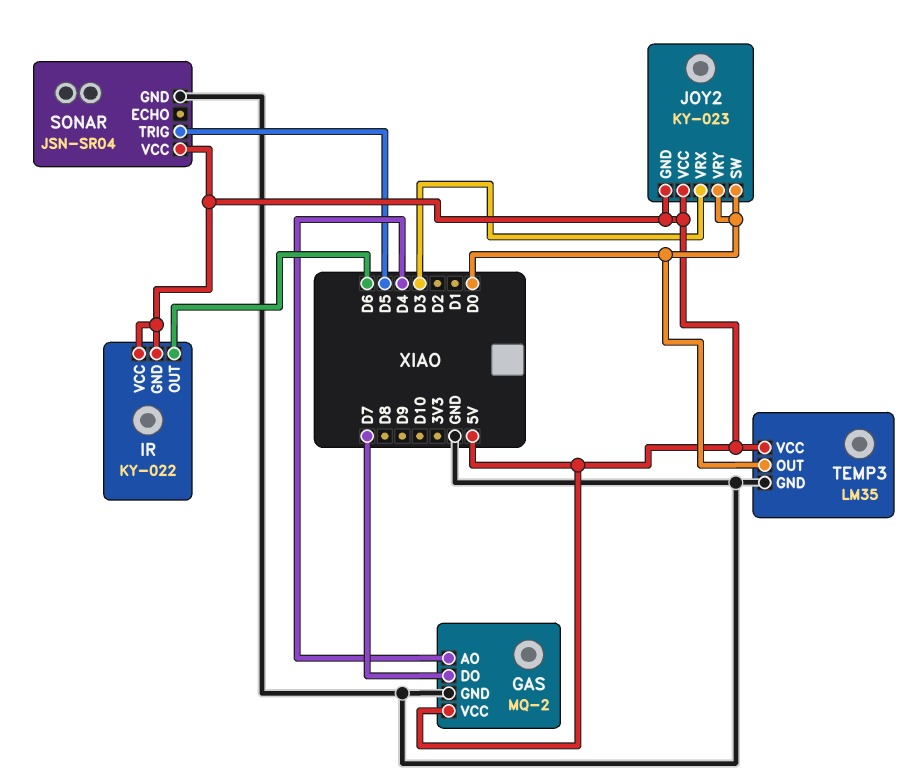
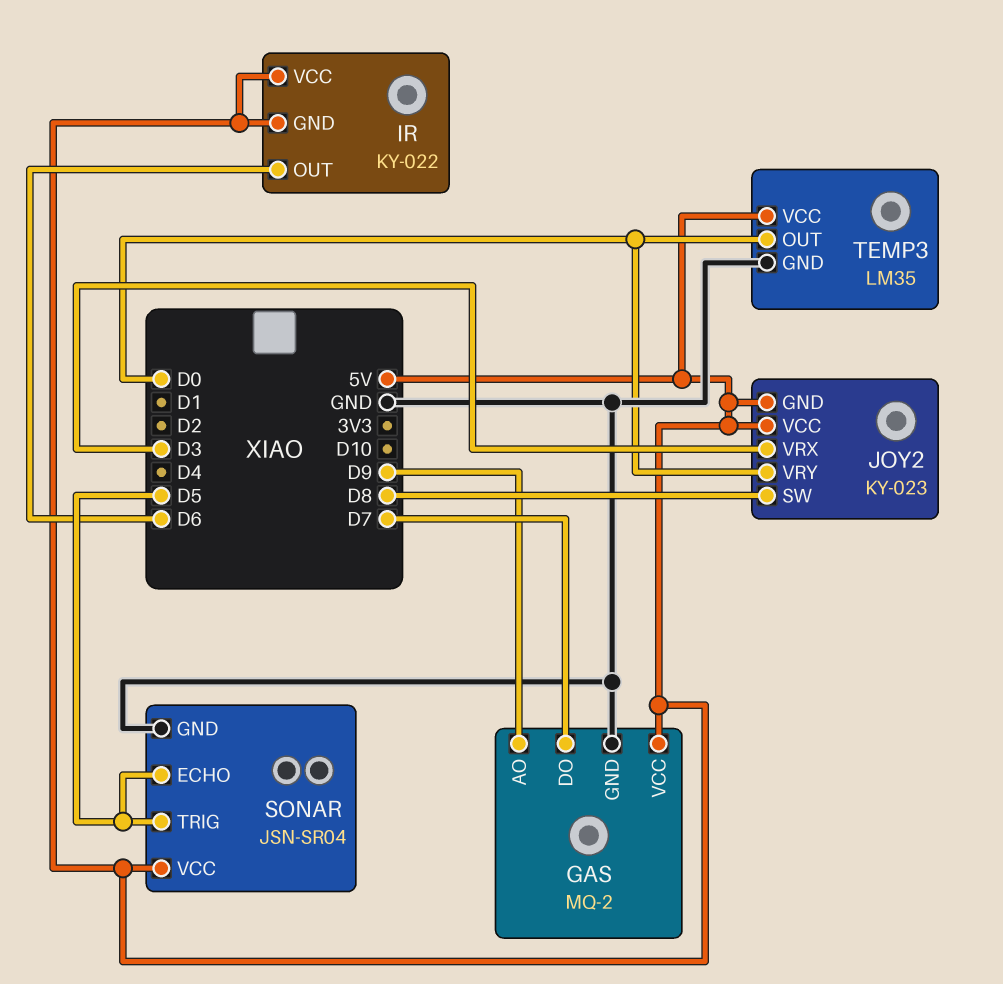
GAS pin AO: D4 -> D9
JOY2 pin SW: D0 -> D8
SONAR pin ECHO: none -> D5

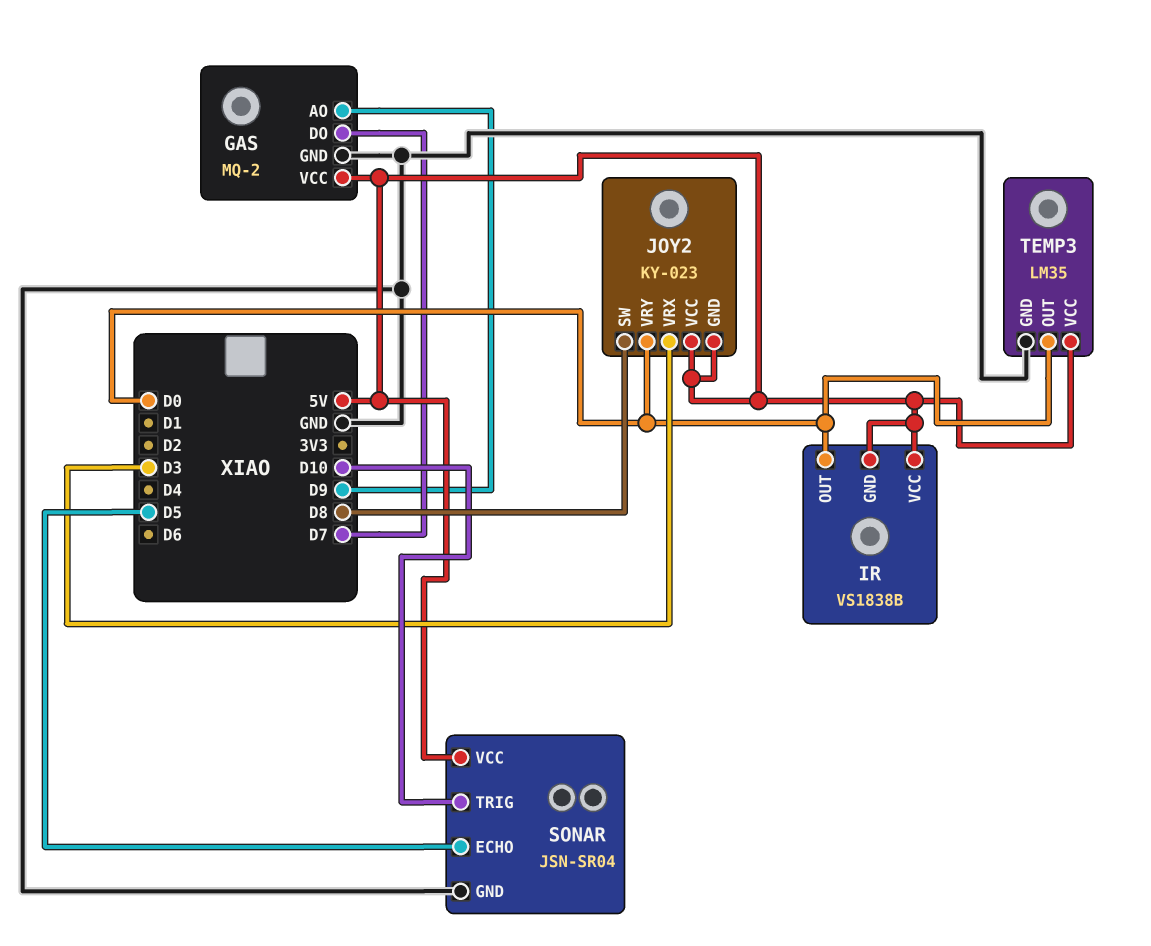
IR: KY-022 -> VS1838B
IR pin OUT: D6 -> D0
SONAR pin TRIG: D5 -> D10

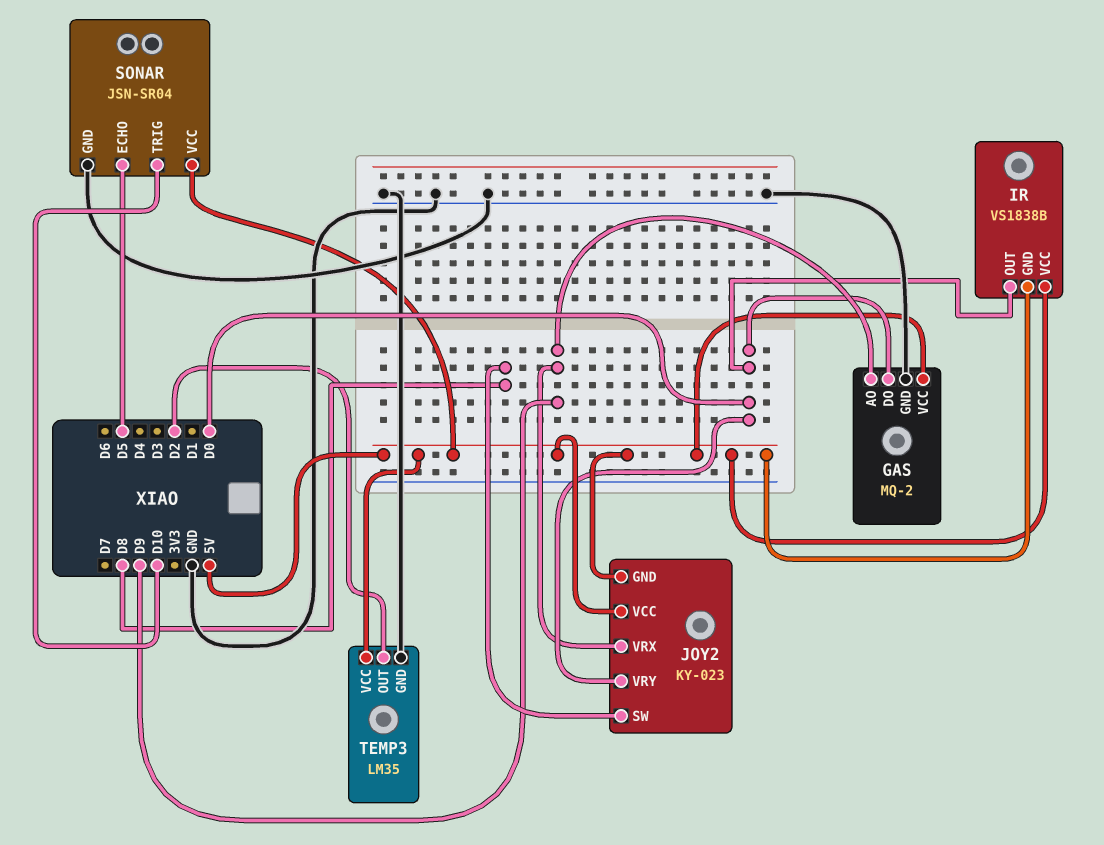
GAS pin DO: D7 -> D0
JOY2 pin VRX: D3 -> D9
TEMP3 pin OUT: D0 -> D2

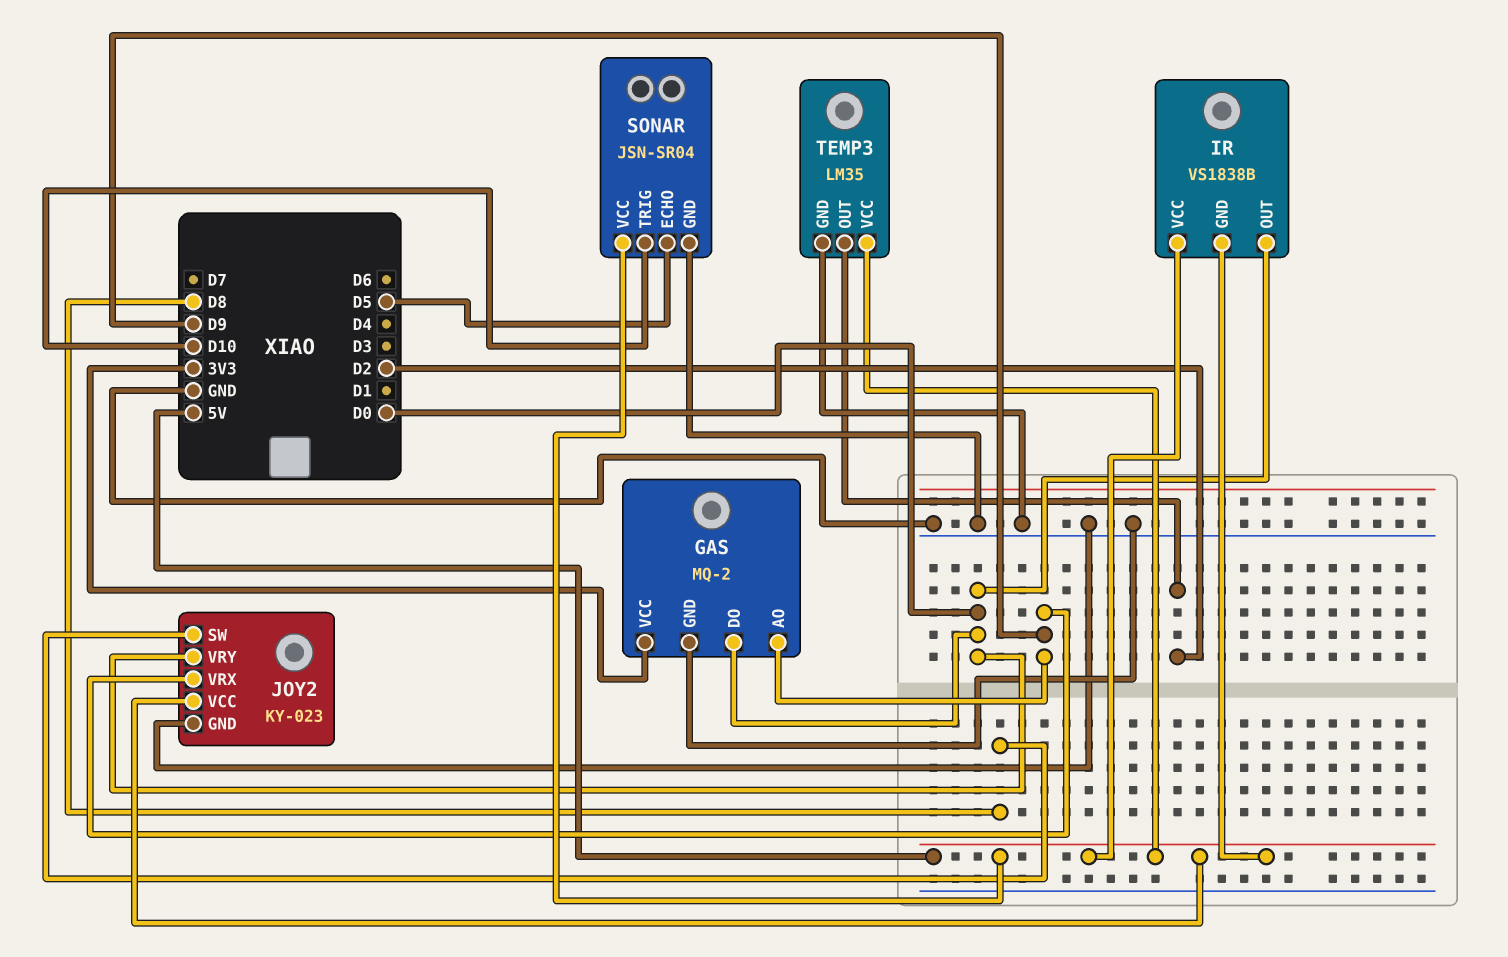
GAS pin VCC: 5V -> 3V3
JOY2 pin GND: 5V -> GND

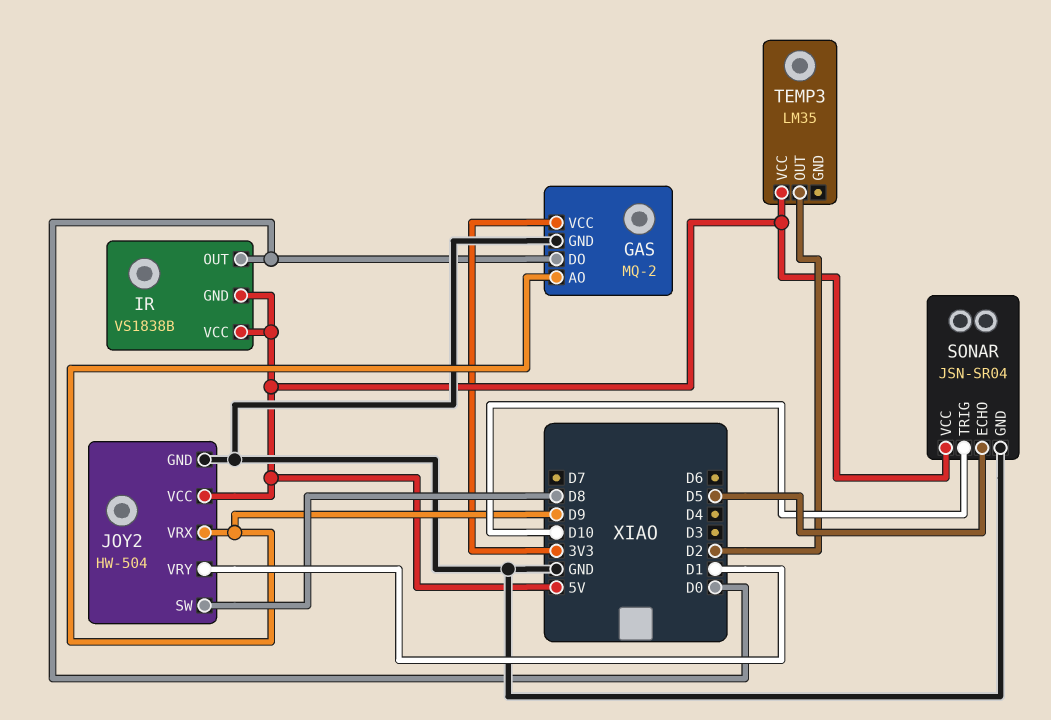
JOY2: KY-023 -> HW-504
JOY2 pin VRY: D0 -> D1
TEMP3 pin GND: GND -> none

